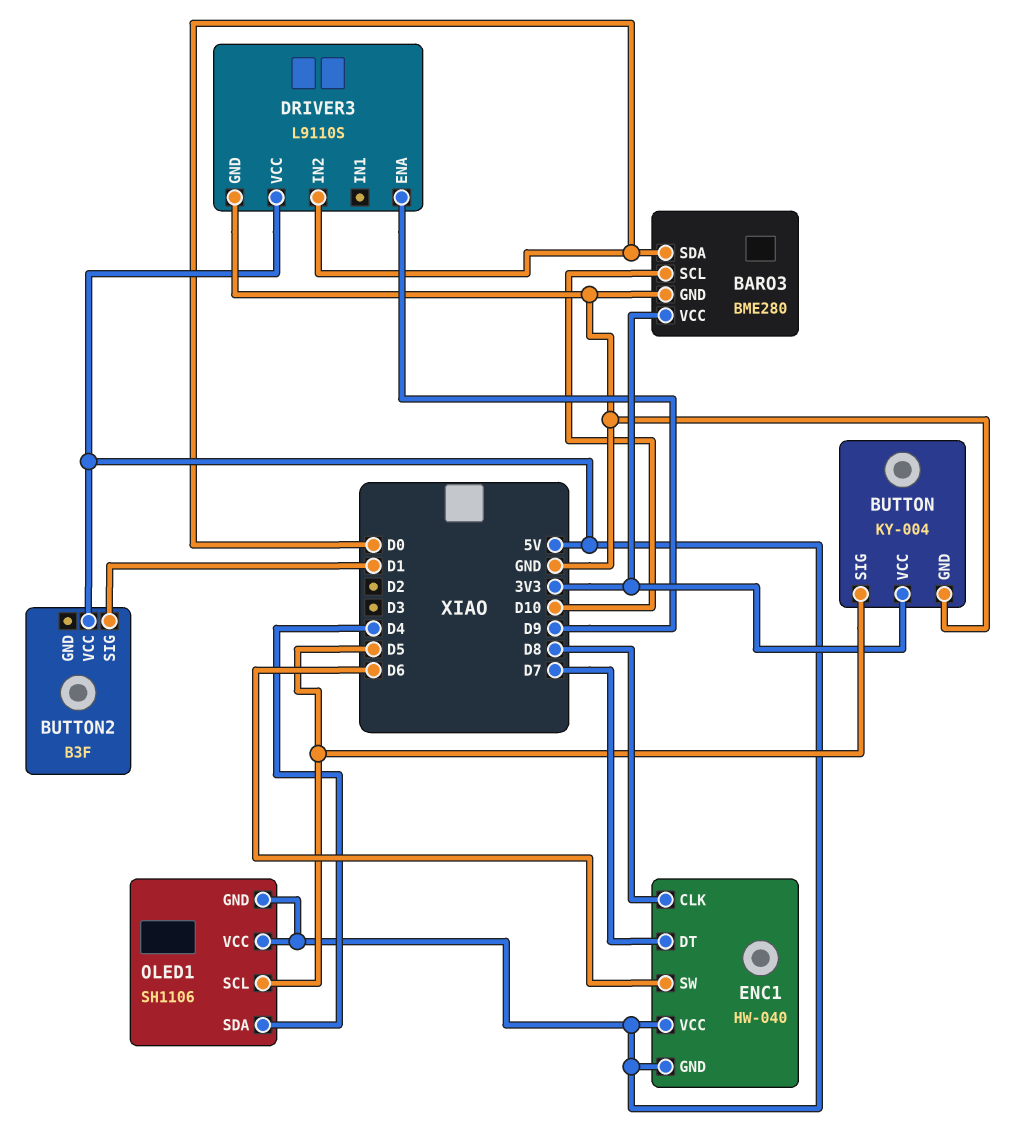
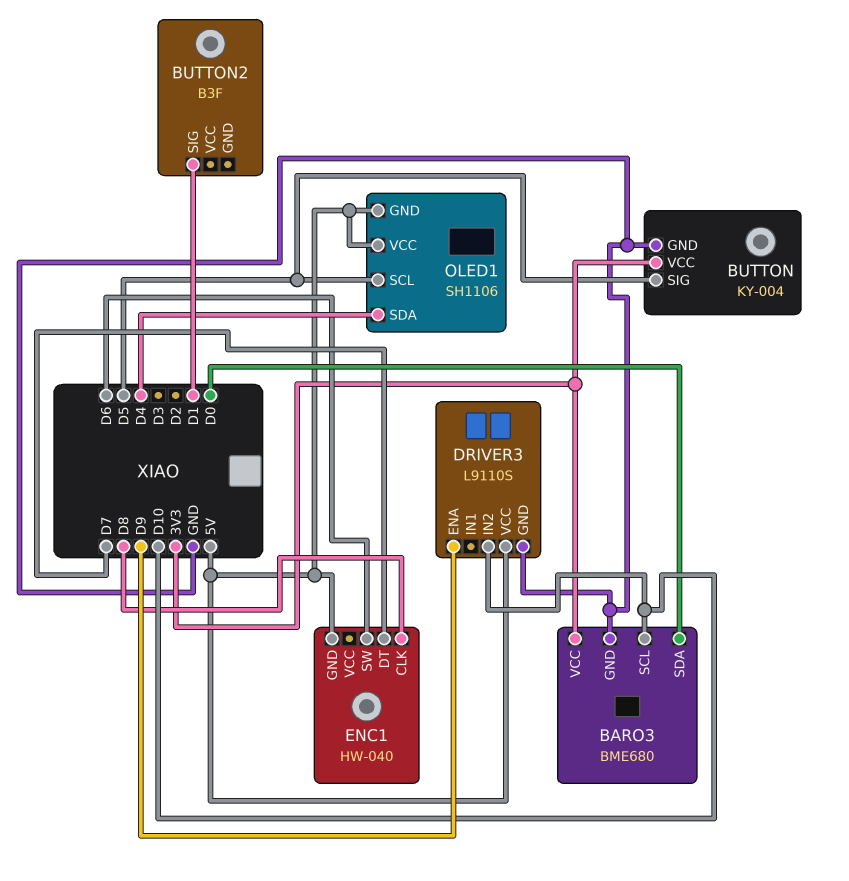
BARO3: BME280 -> BME680
BUTTON2 pin VCC: 5V -> none
DRIVER3 pin IN2: D0 -> D10
ENC1 pin VCC: 5V -> none

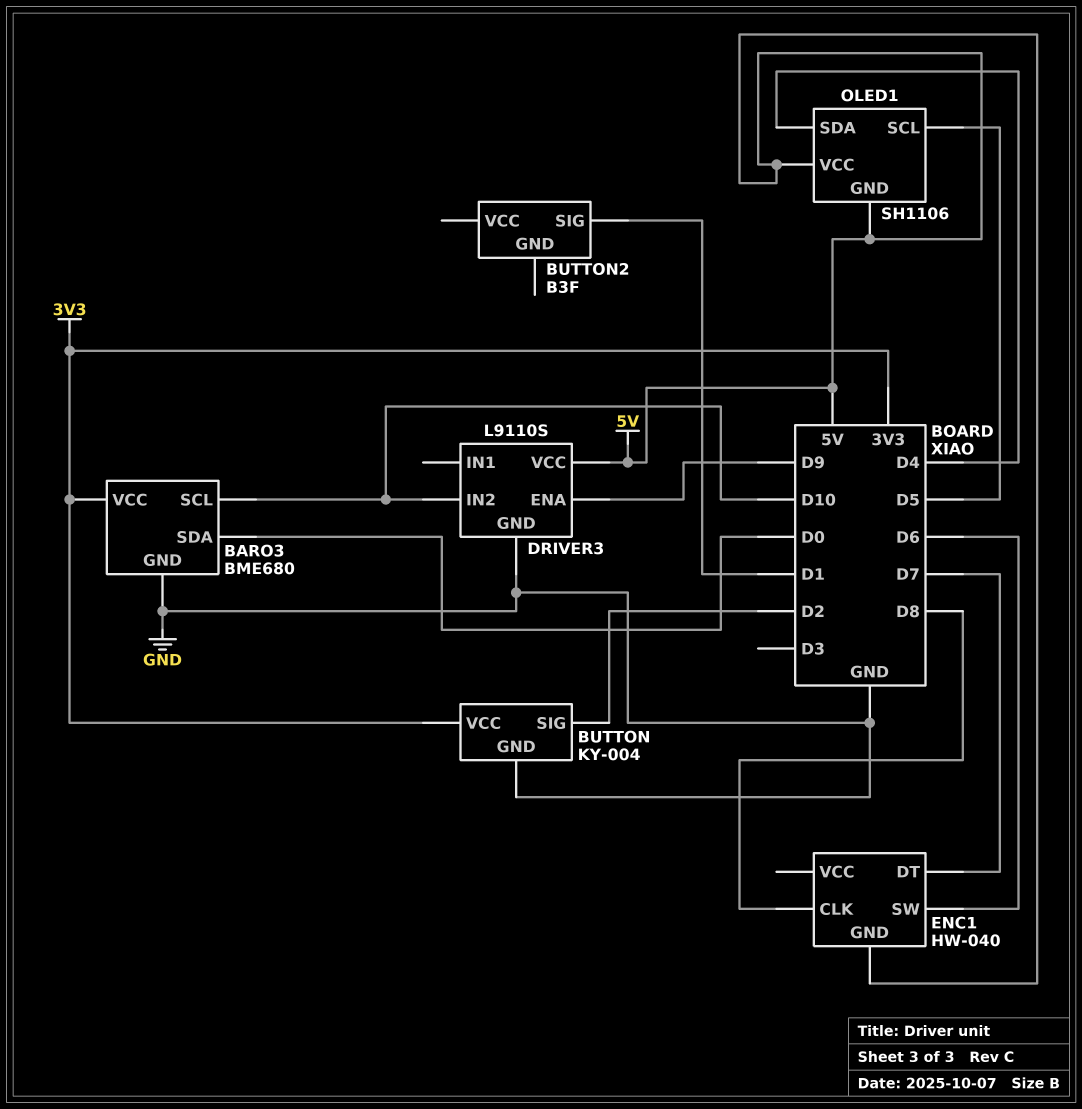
BUTTON pin SIG: D5 -> D2

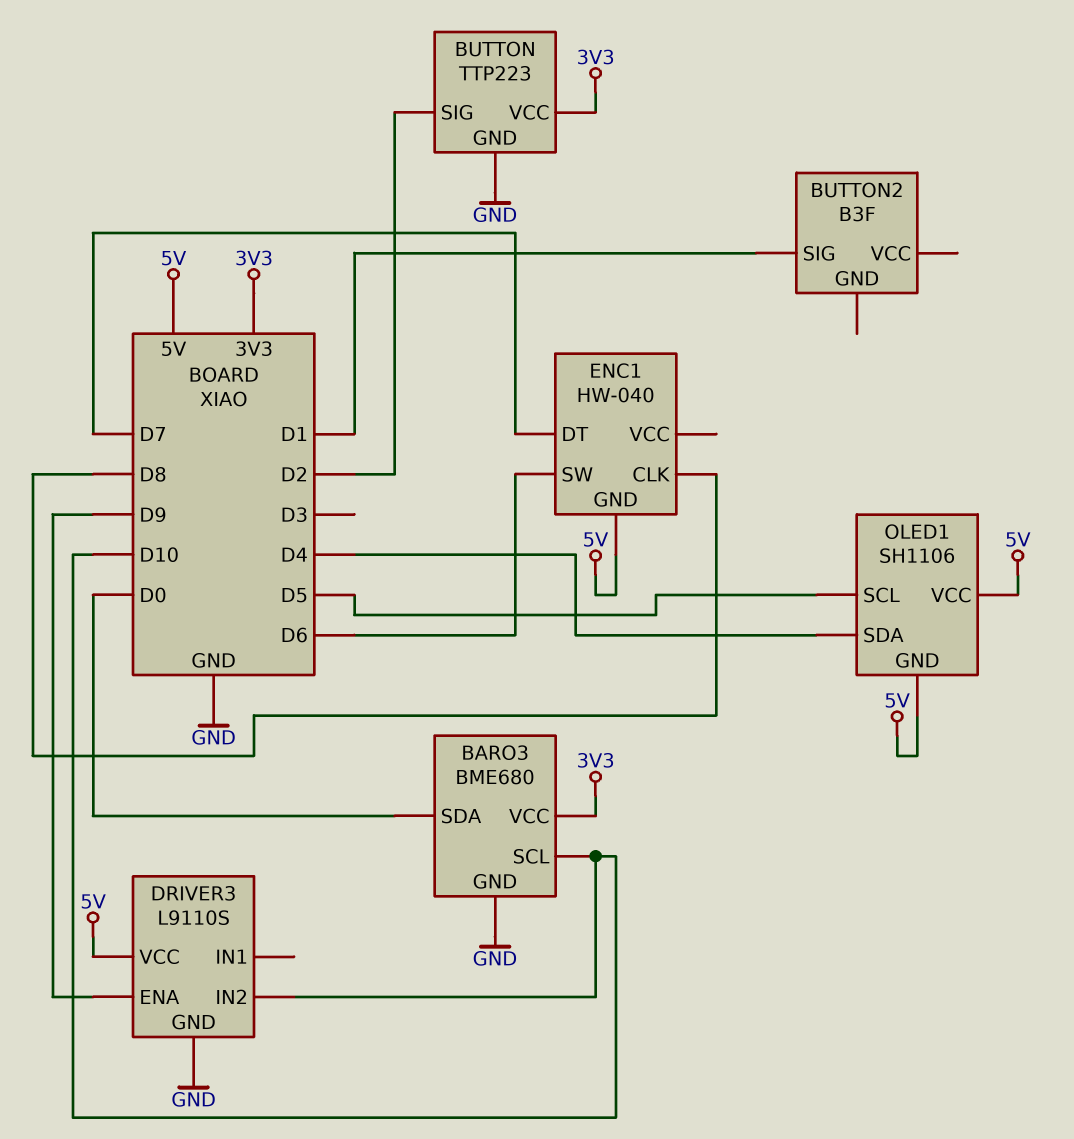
BUTTON: KY-004 -> TTP223

